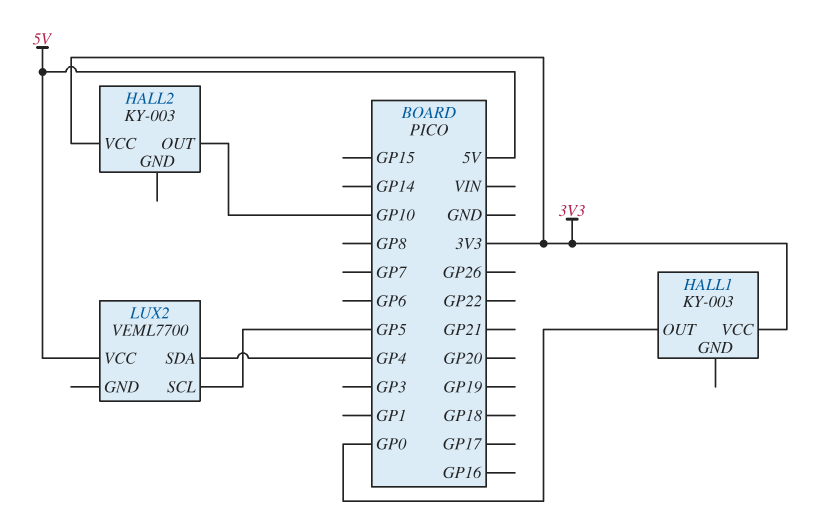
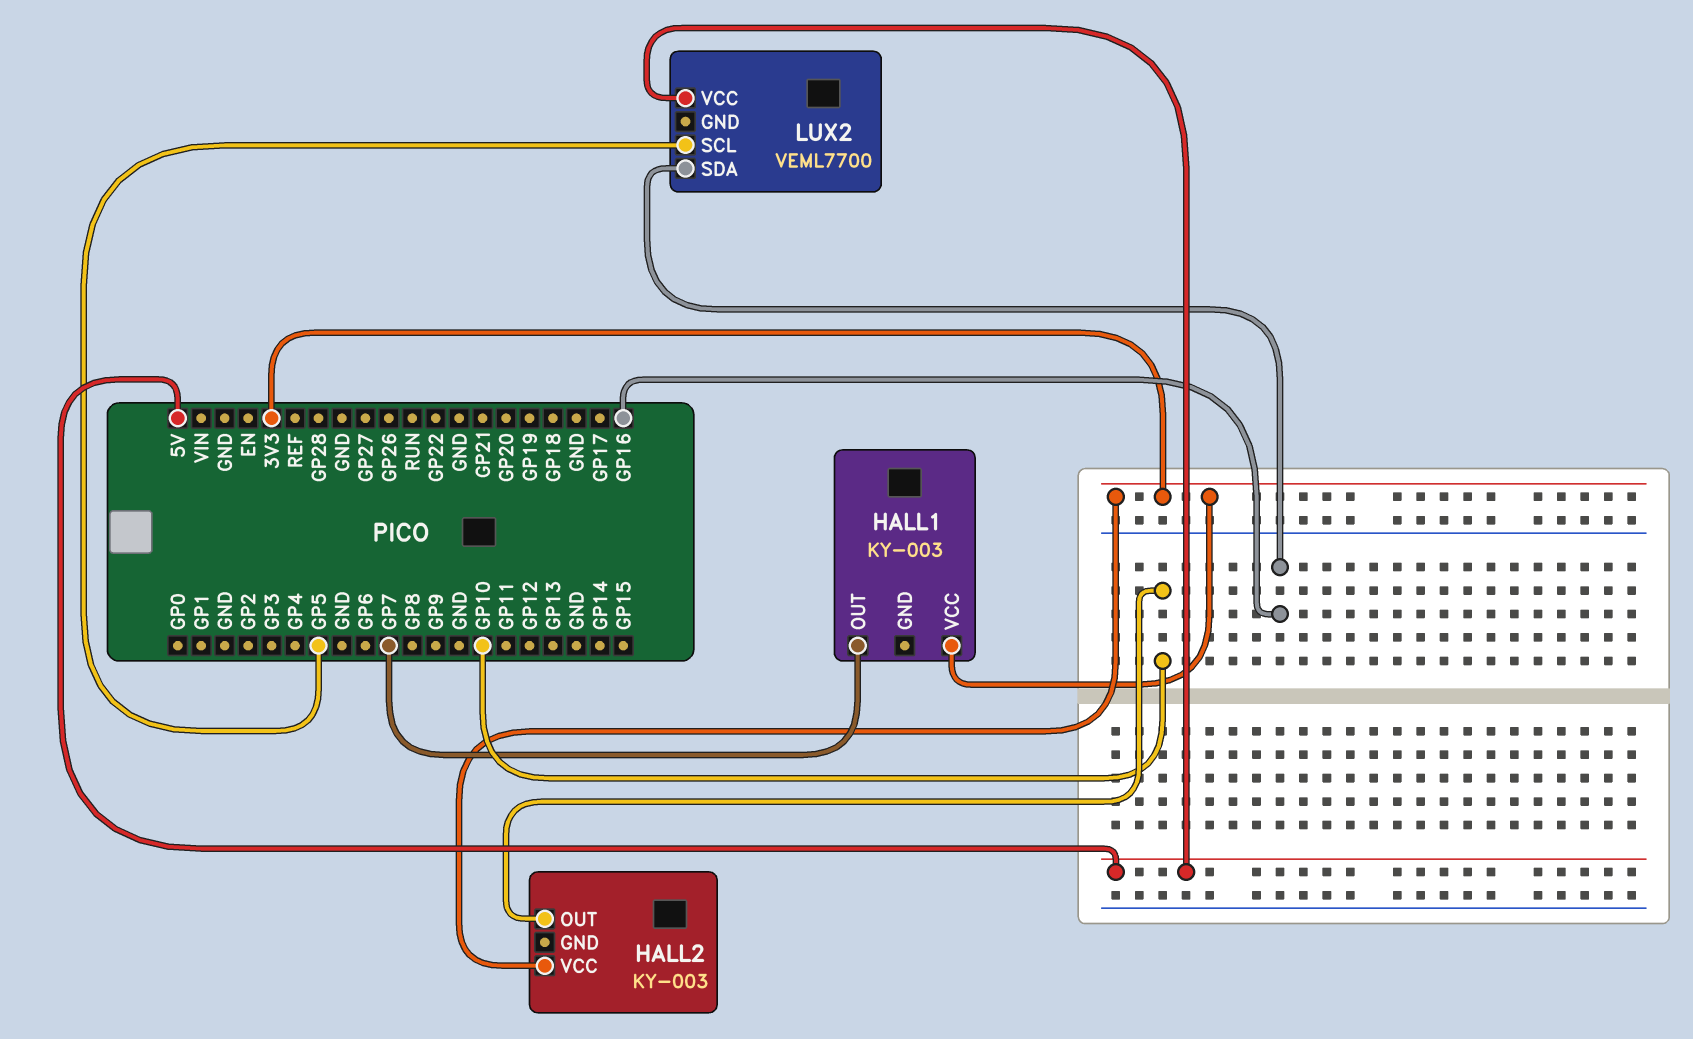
HALL1 pin OUT: GP0 -> GP7
LUX2 pin SDA: GP4 -> GP16

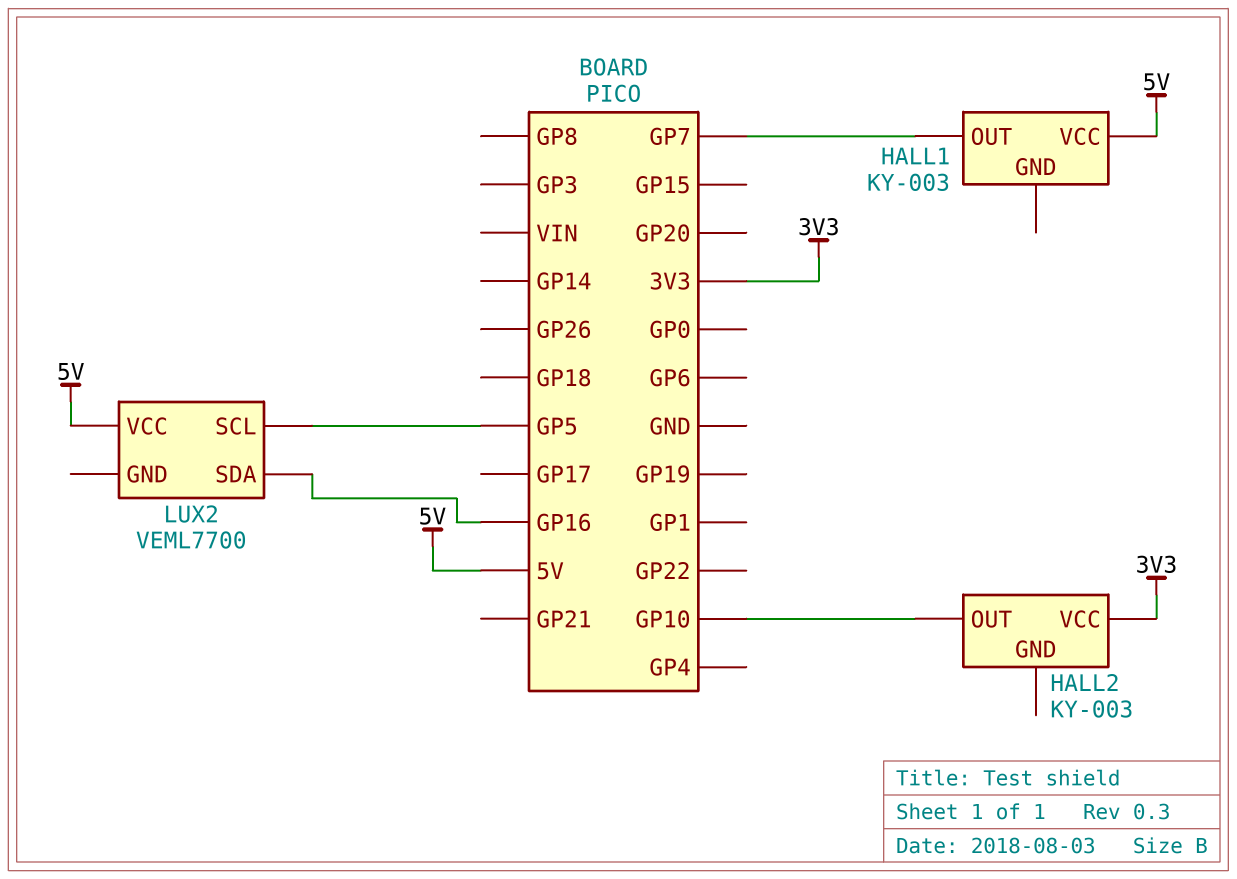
HALL1 pin VCC: 3V3 -> 5V

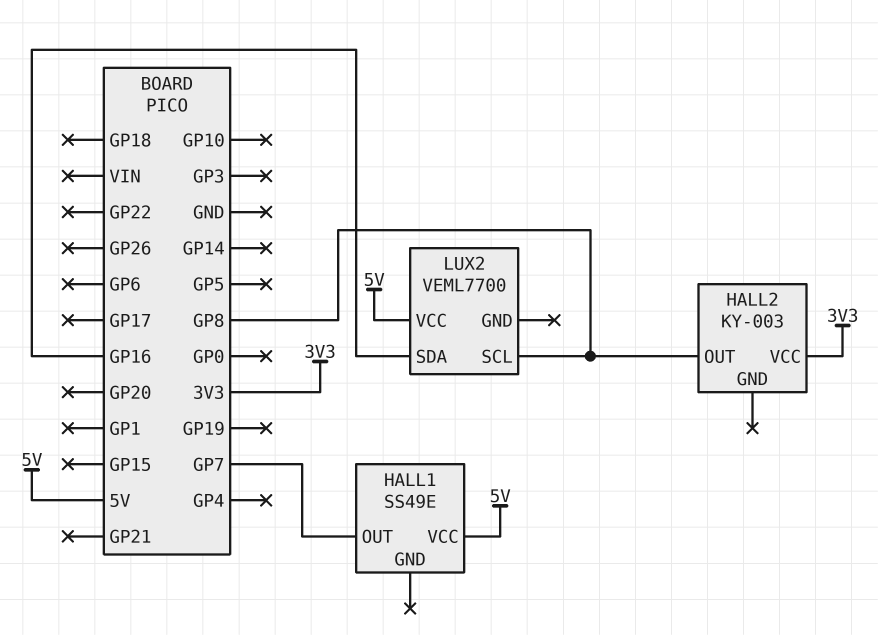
HALL1: KY-003 -> SS49E
HALL2 pin OUT: GP10 -> GP8
LUX2 pin SCL: GP5 -> GP8

